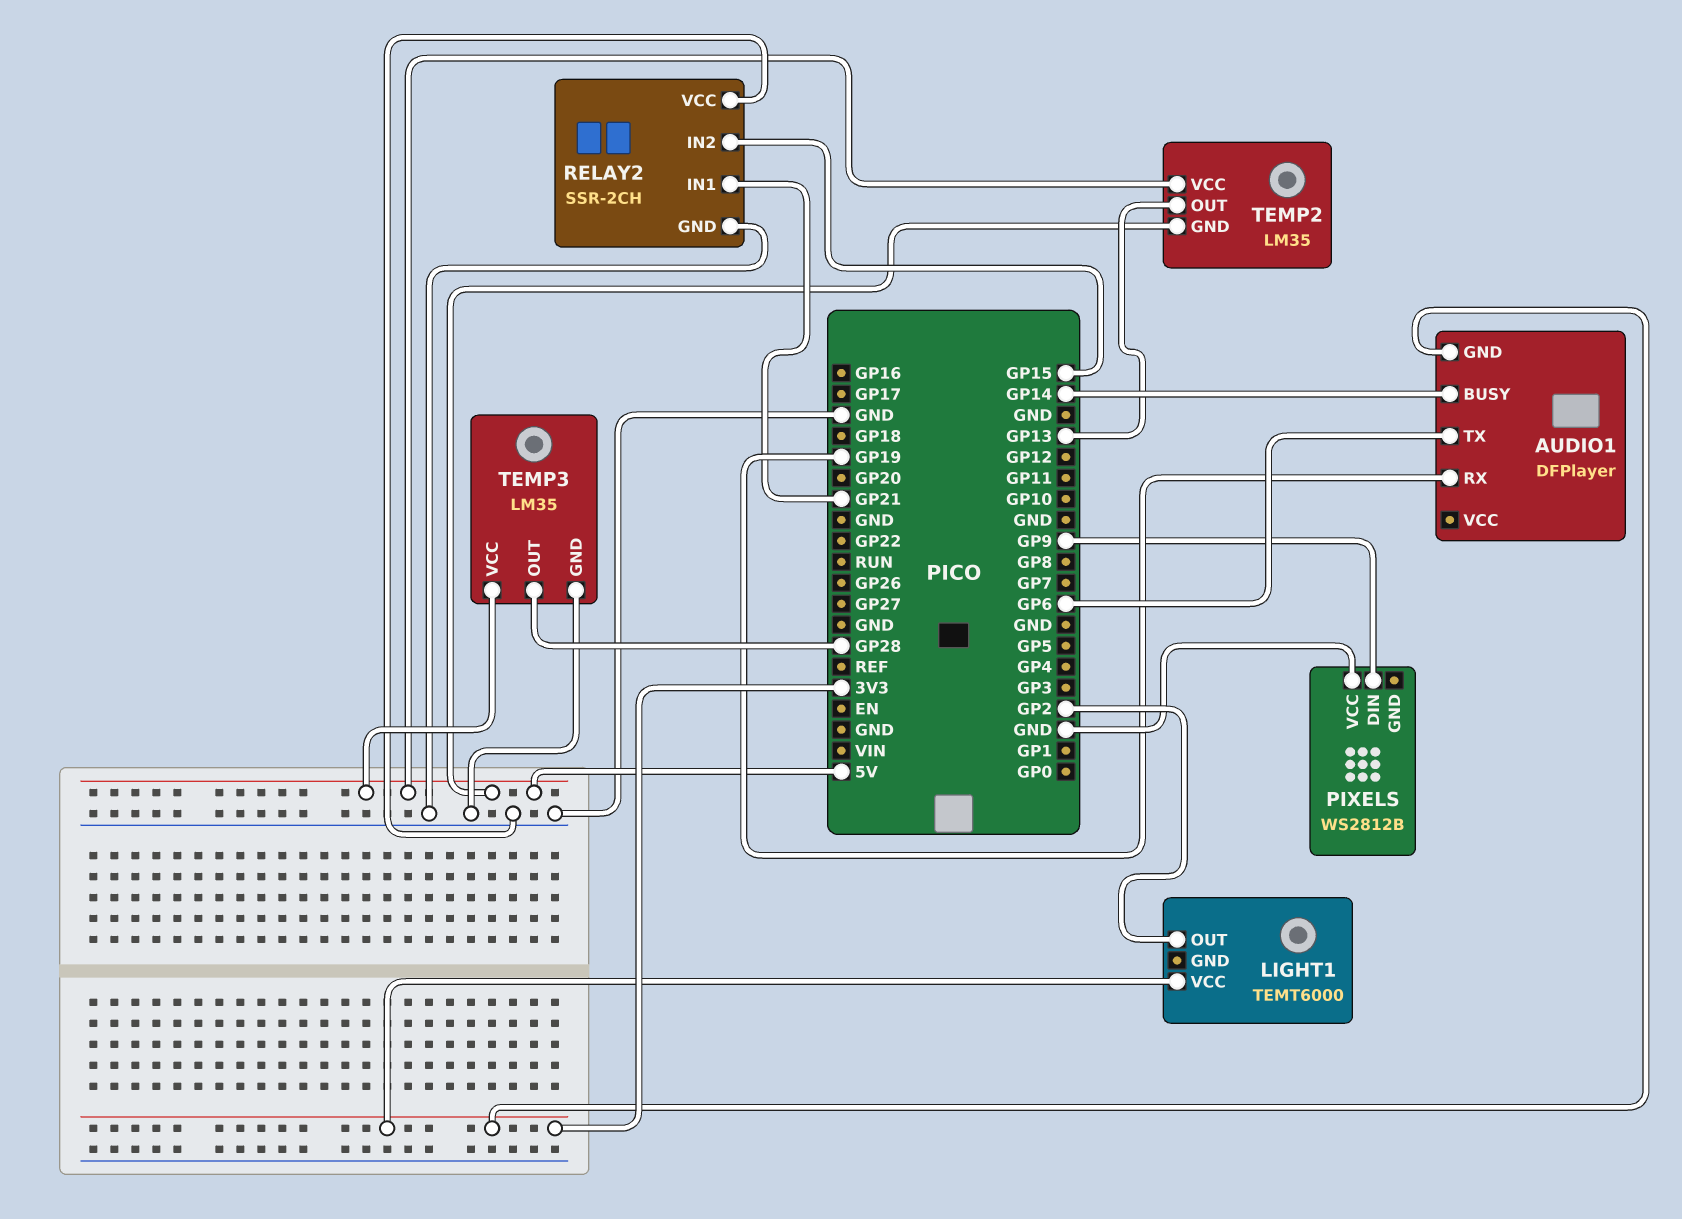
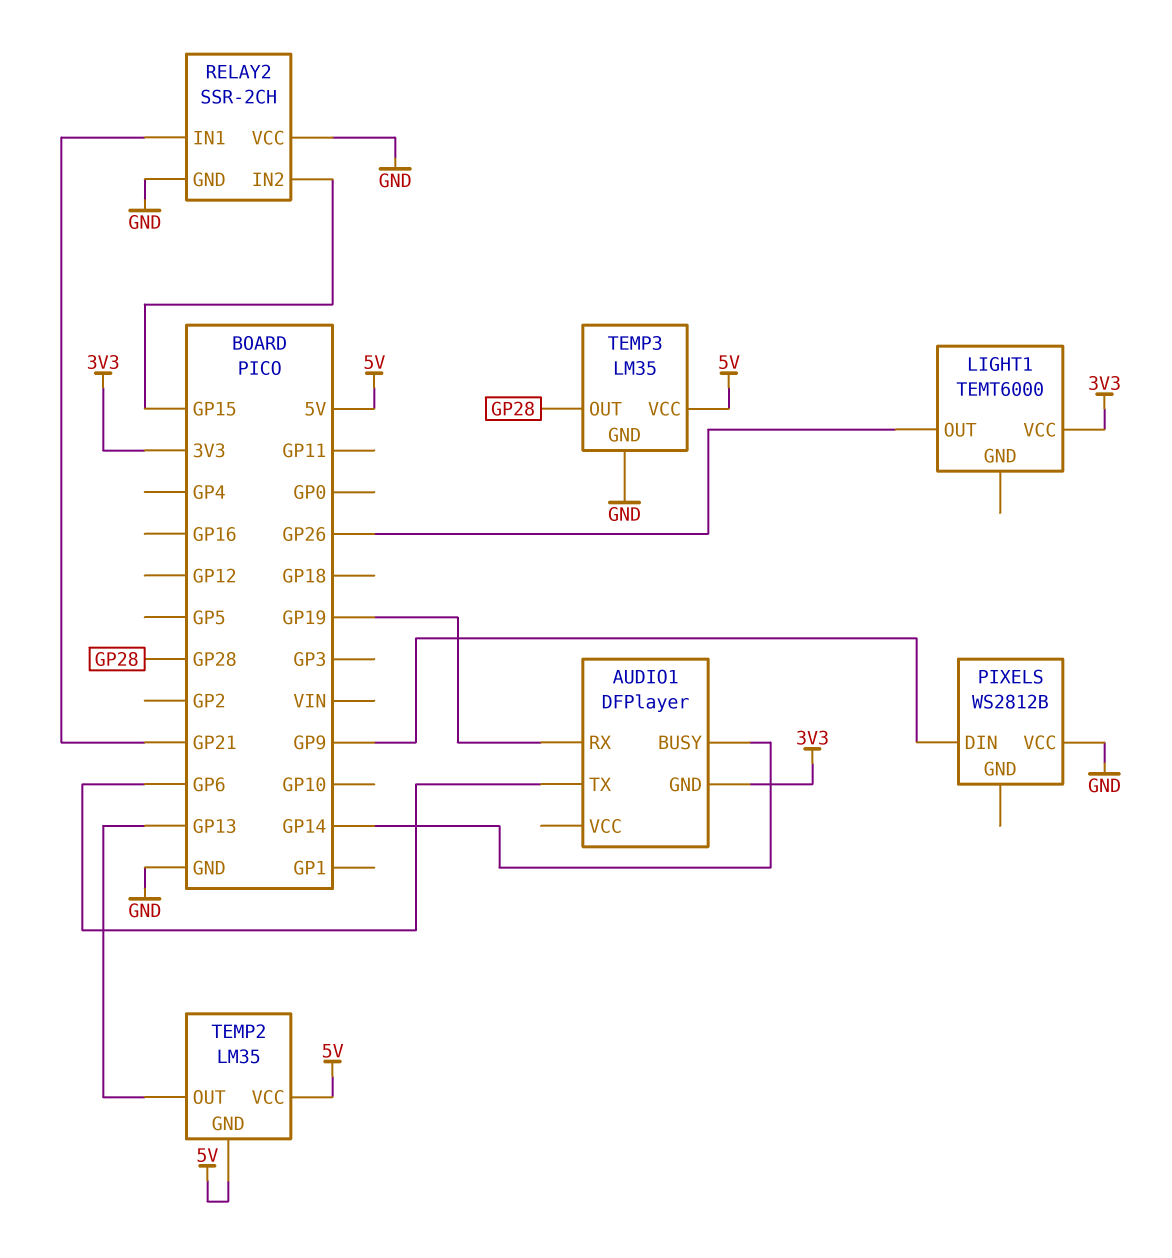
LIGHT1 pin OUT: GP2 -> GP26

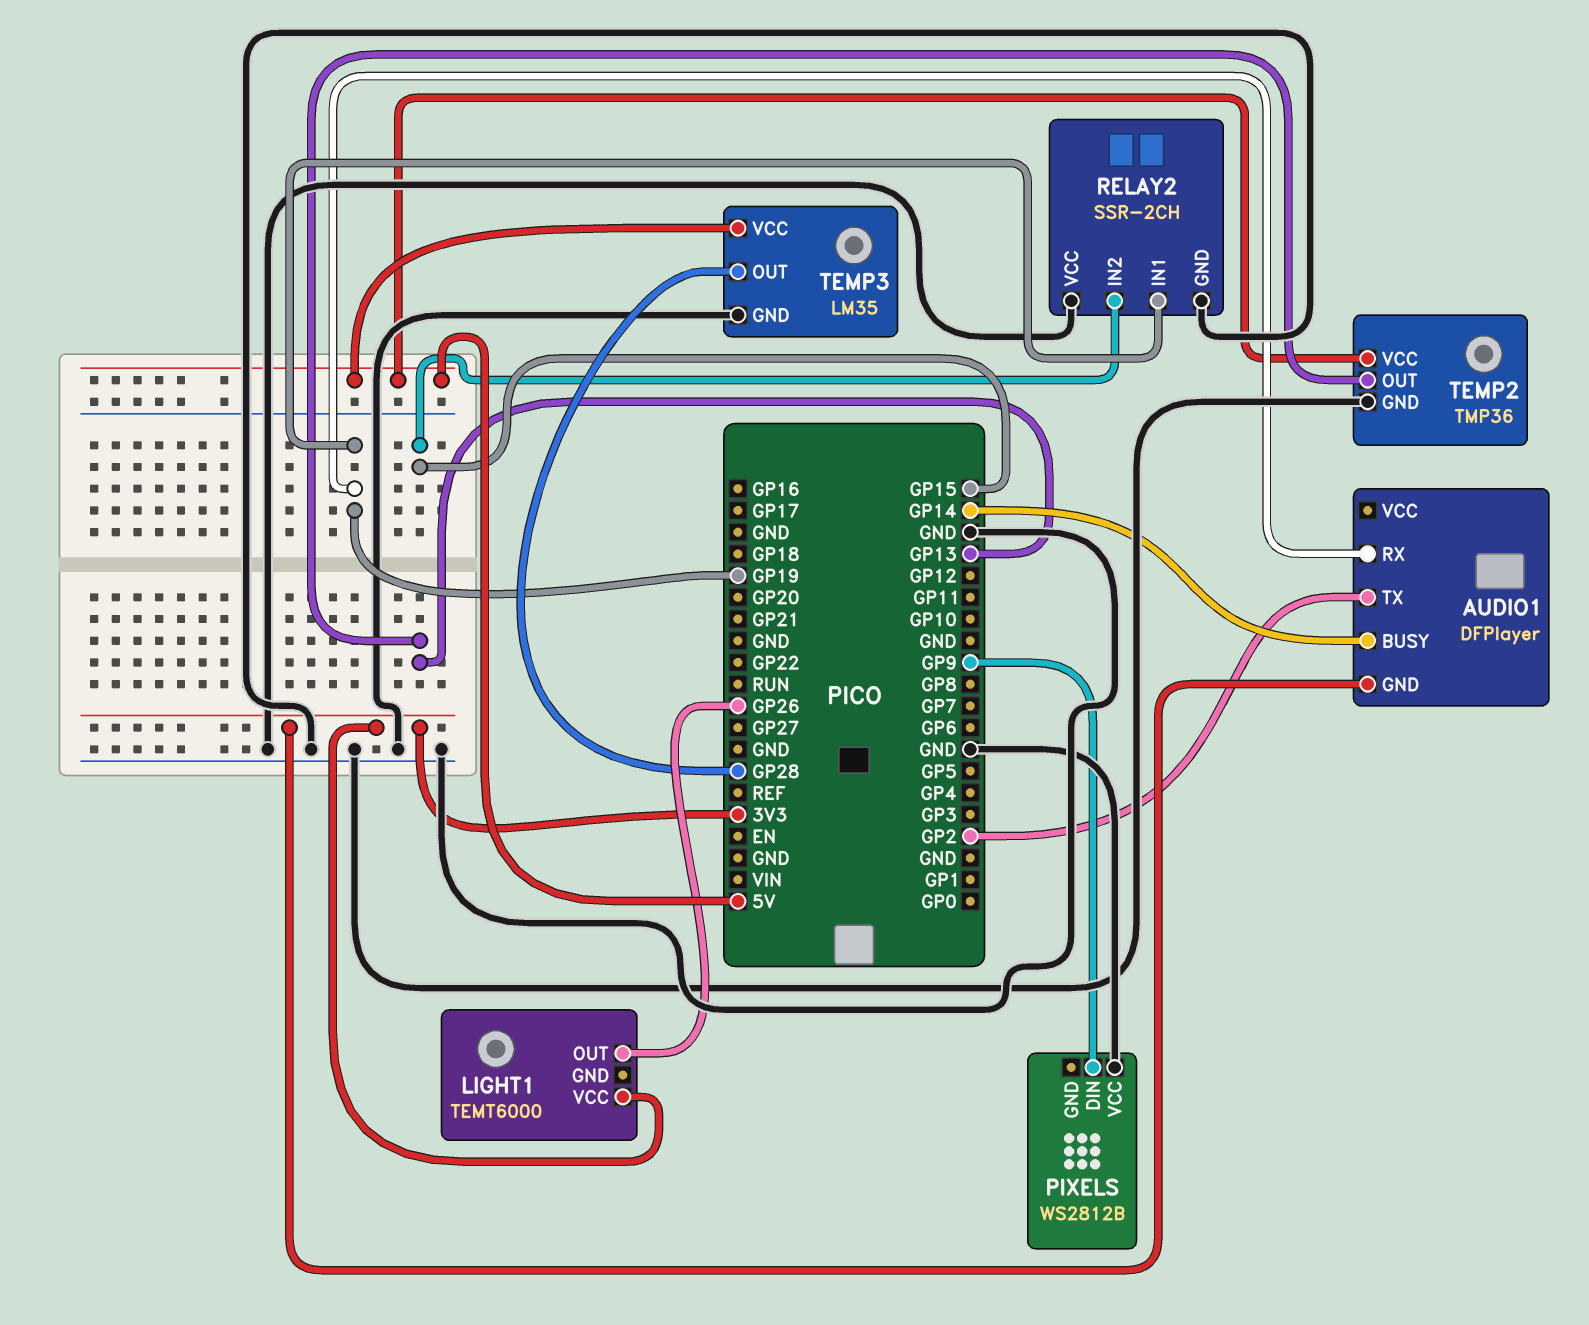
AUDIO1 pin TX: GP6 -> GP2
RELAY2 pin IN1: GP21 -> GP19
TEMP2: LM35 -> TMP36
TEMP2 pin GND: 5V -> GND

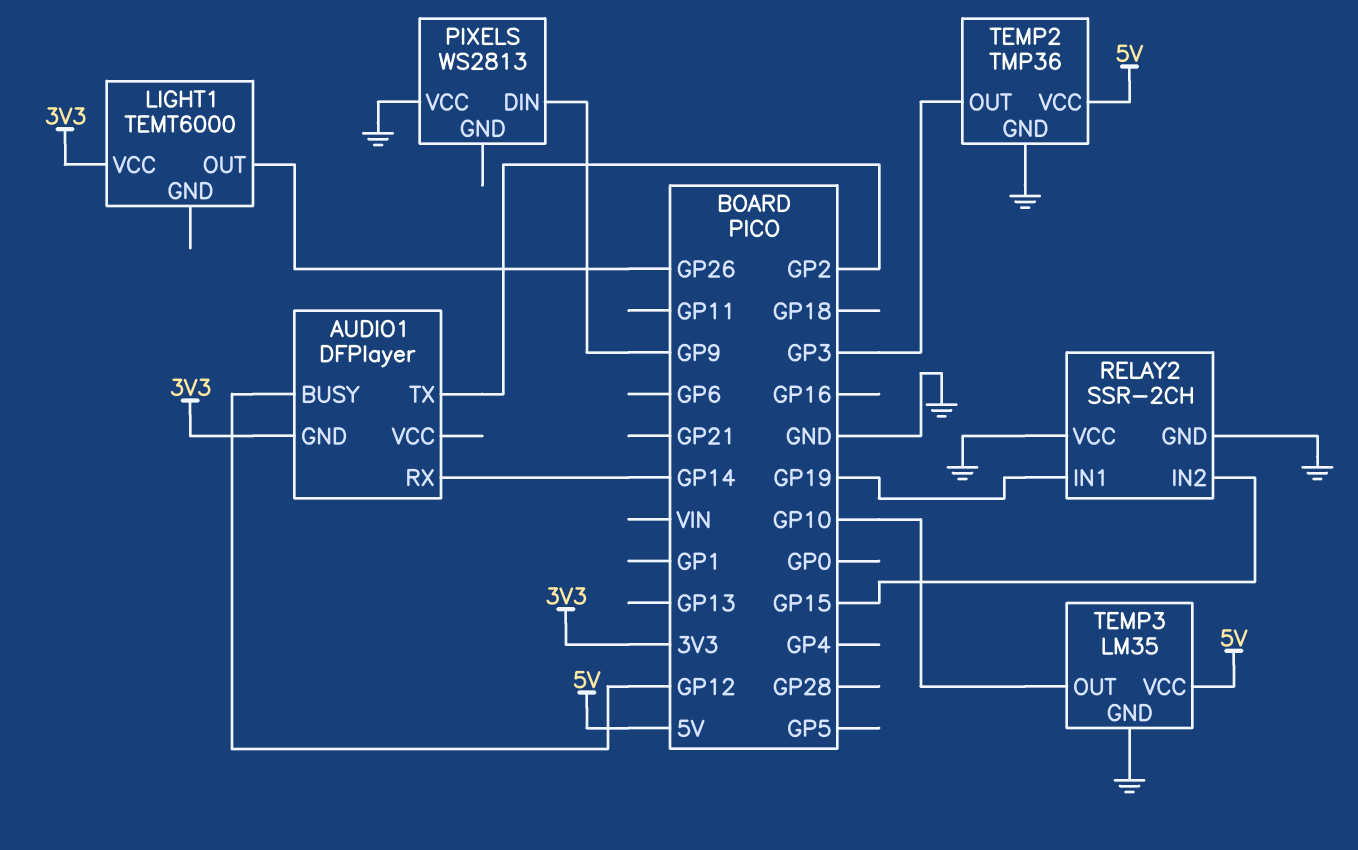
AUDIO1 pin BUSY: GP14 -> GP12
AUDIO1 pin RX: GP19 -> GP14
PIXELS: WS2812B -> WS2813
TEMP2 pin OUT: GP13 -> GP3
TEMP3 pin OUT: GP28 -> GP10

